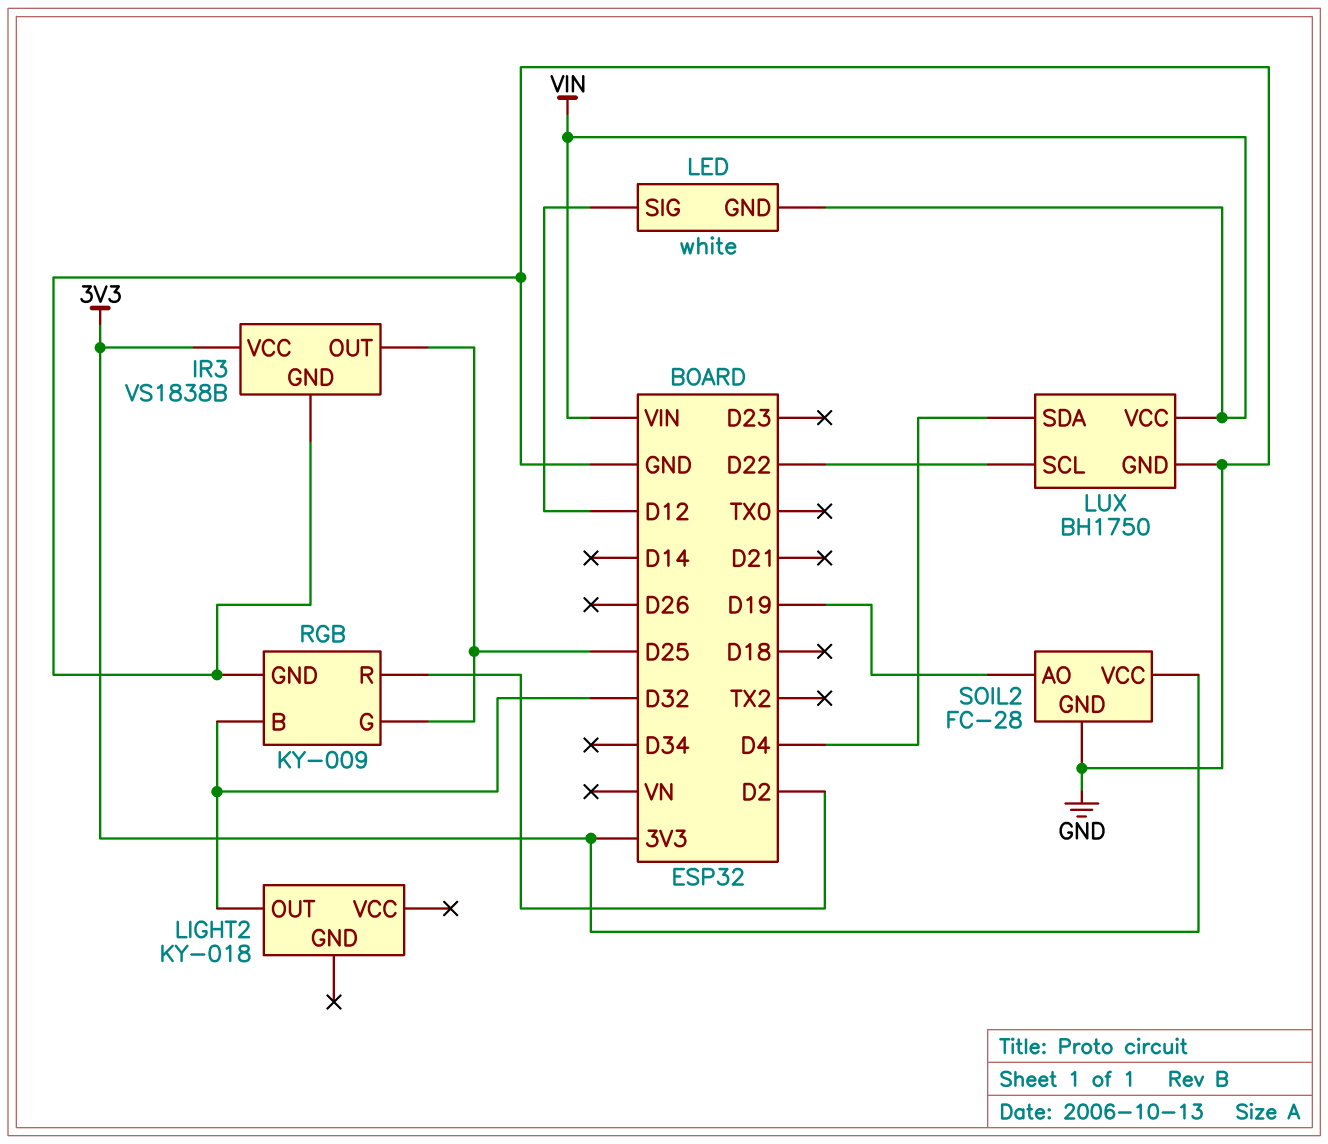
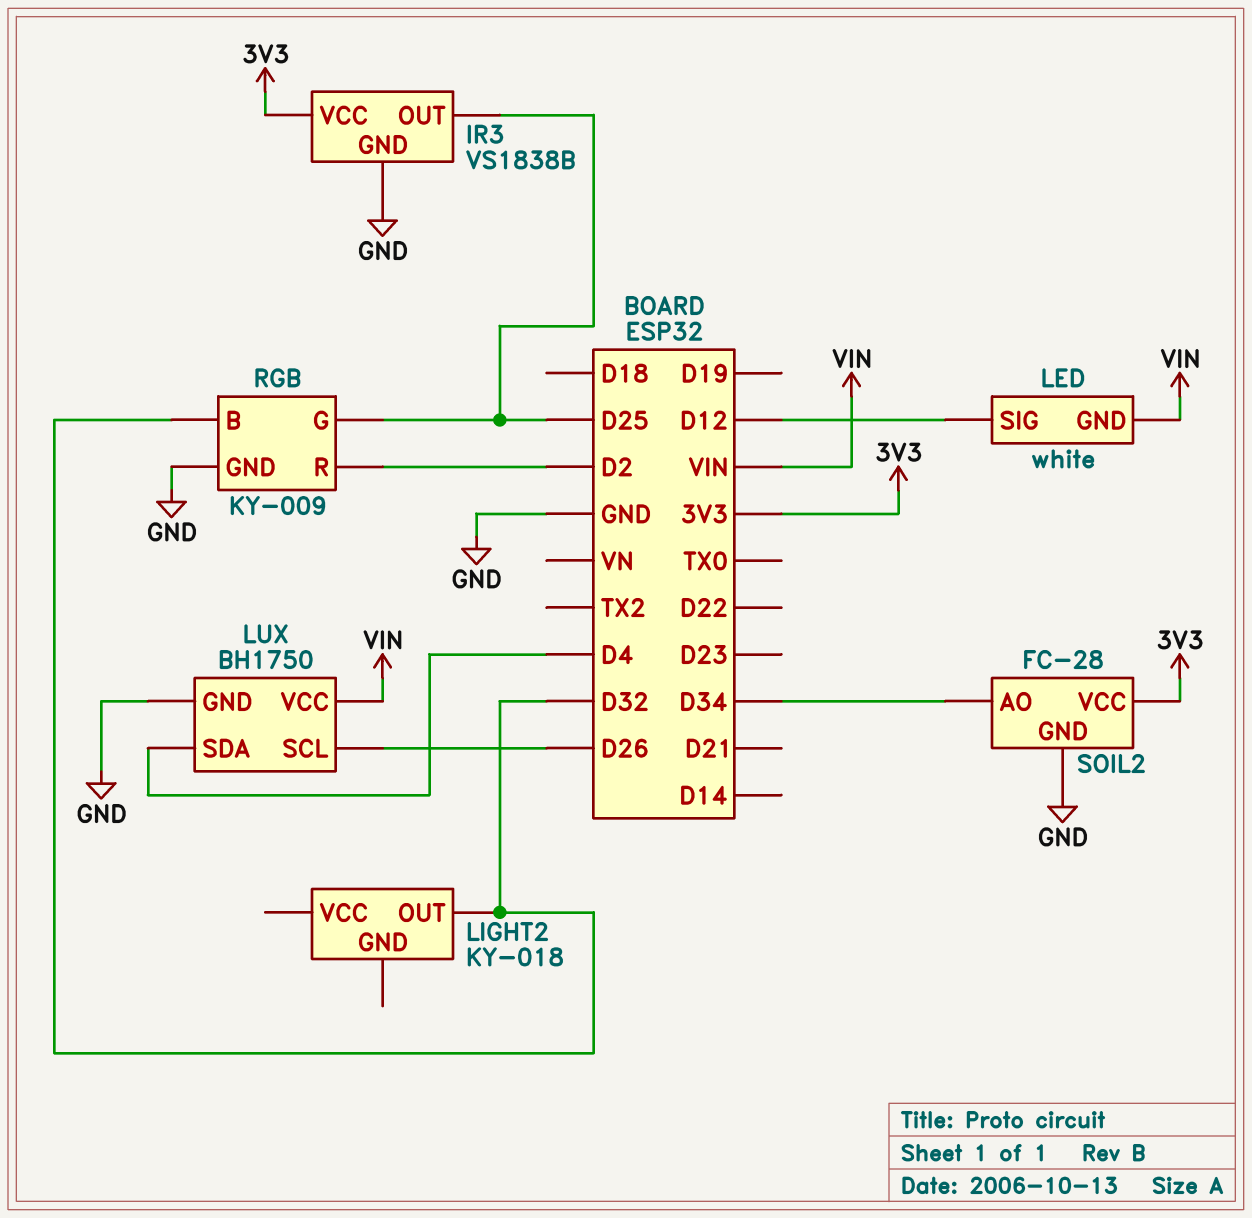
LUX pin SCL: D22 -> D26
SOIL2 pin AO: D19 -> D34

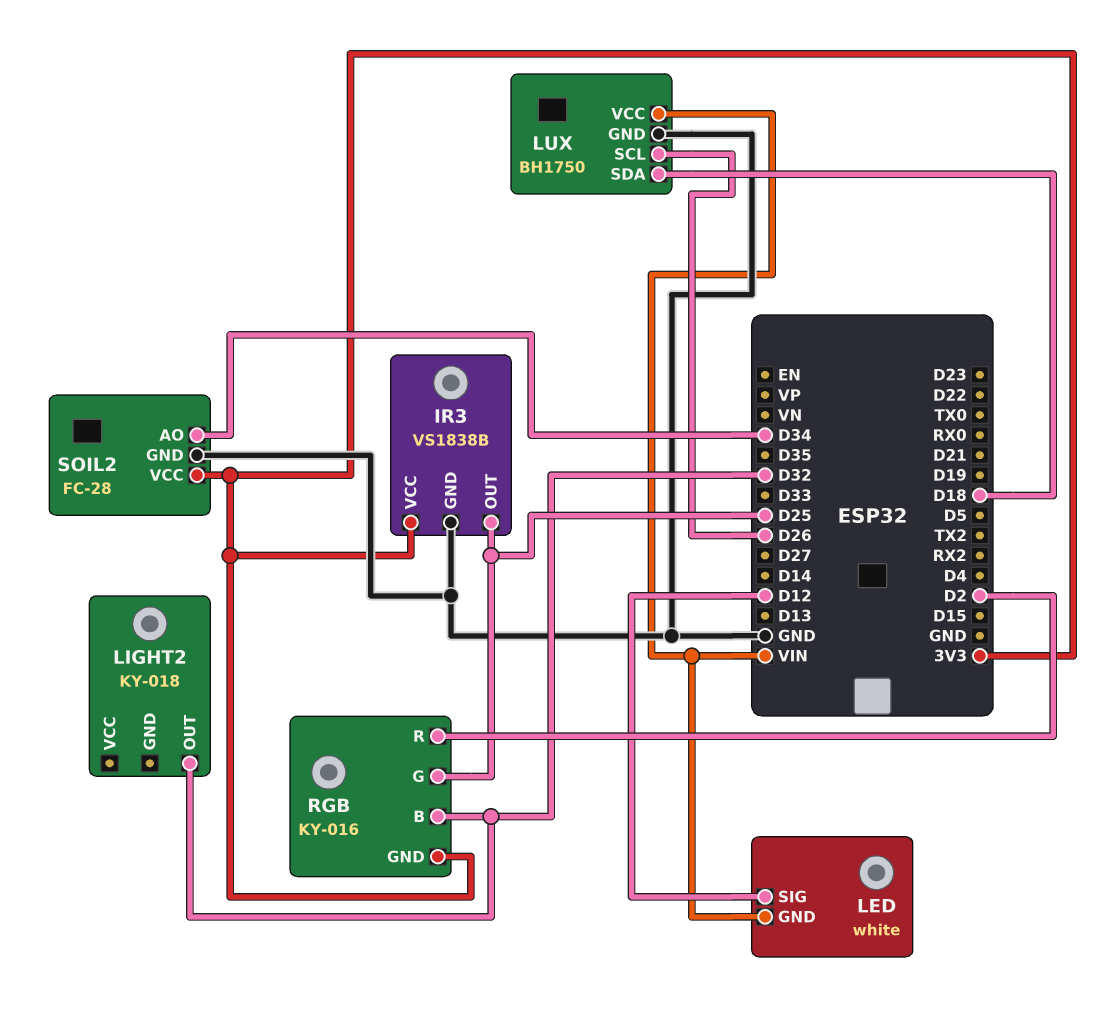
LUX pin SDA: D4 -> D18
RGB: KY-009 -> KY-016
RGB pin GND: GND -> 3V3

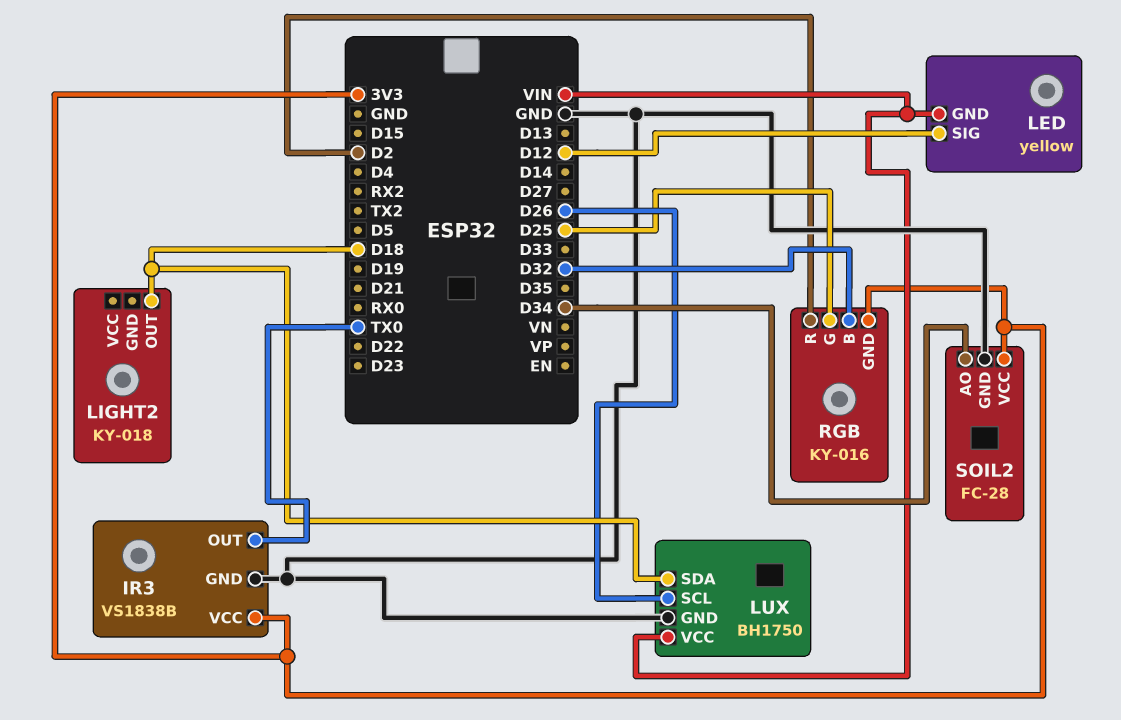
IR3 pin OUT: D25 -> TX0
LED: white -> yellow
LIGHT2 pin OUT: D32 -> D18

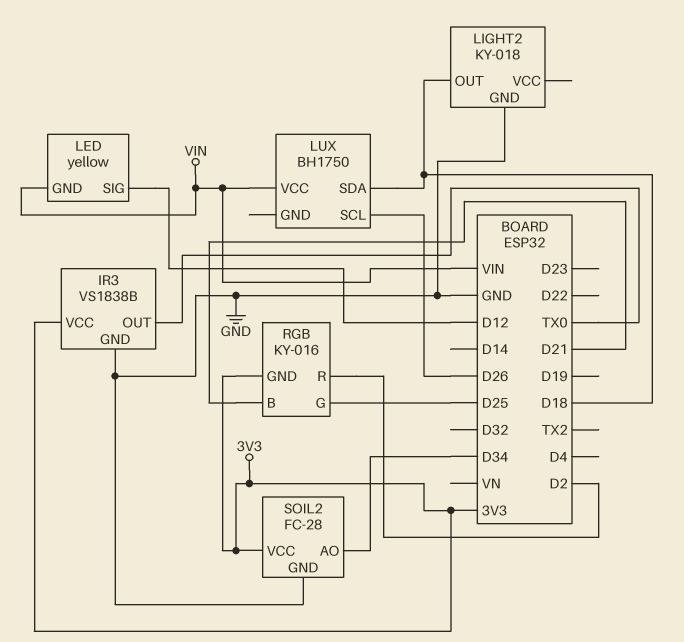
LIGHT2 pin GND: none -> GND
LUX pin GND: GND -> none
RGB pin B: D32 -> D21

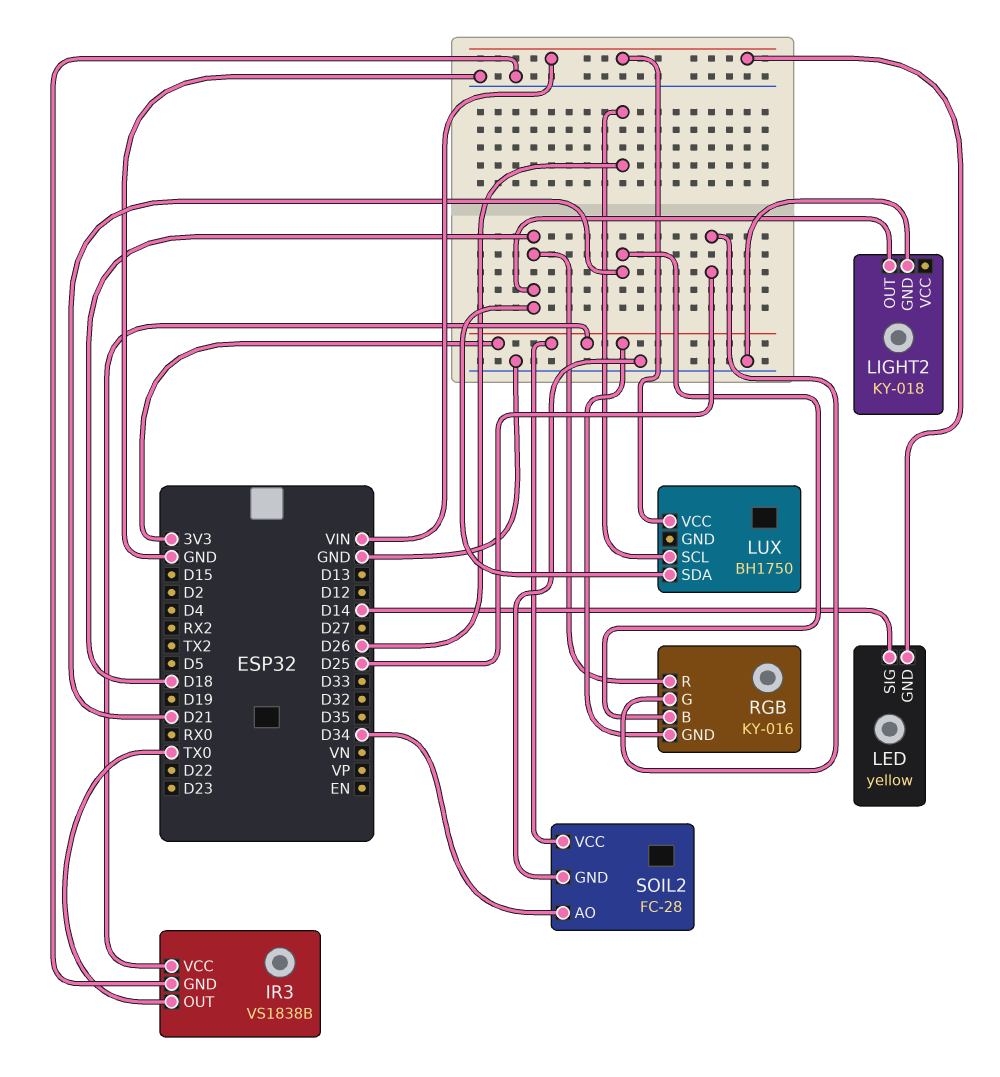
LED pin SIG: D12 -> D14
RGB pin R: D2 -> D18

